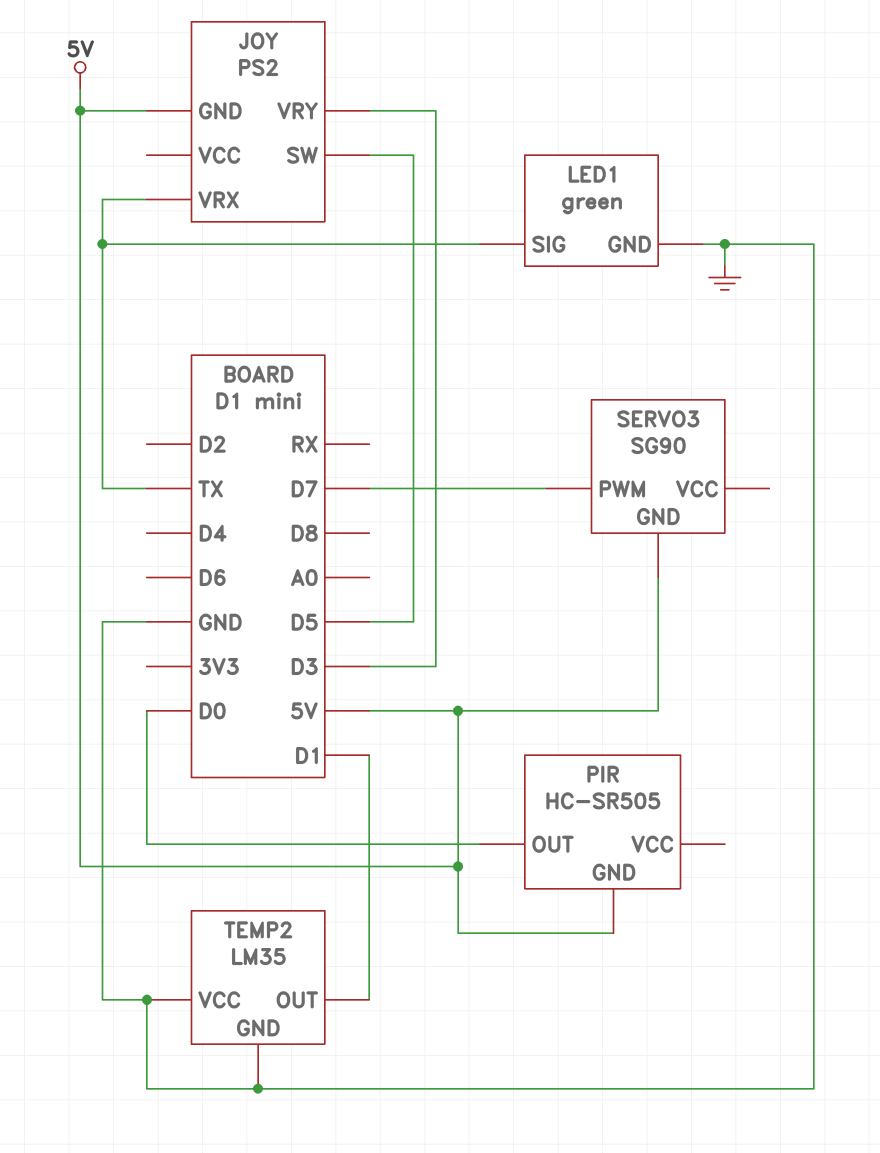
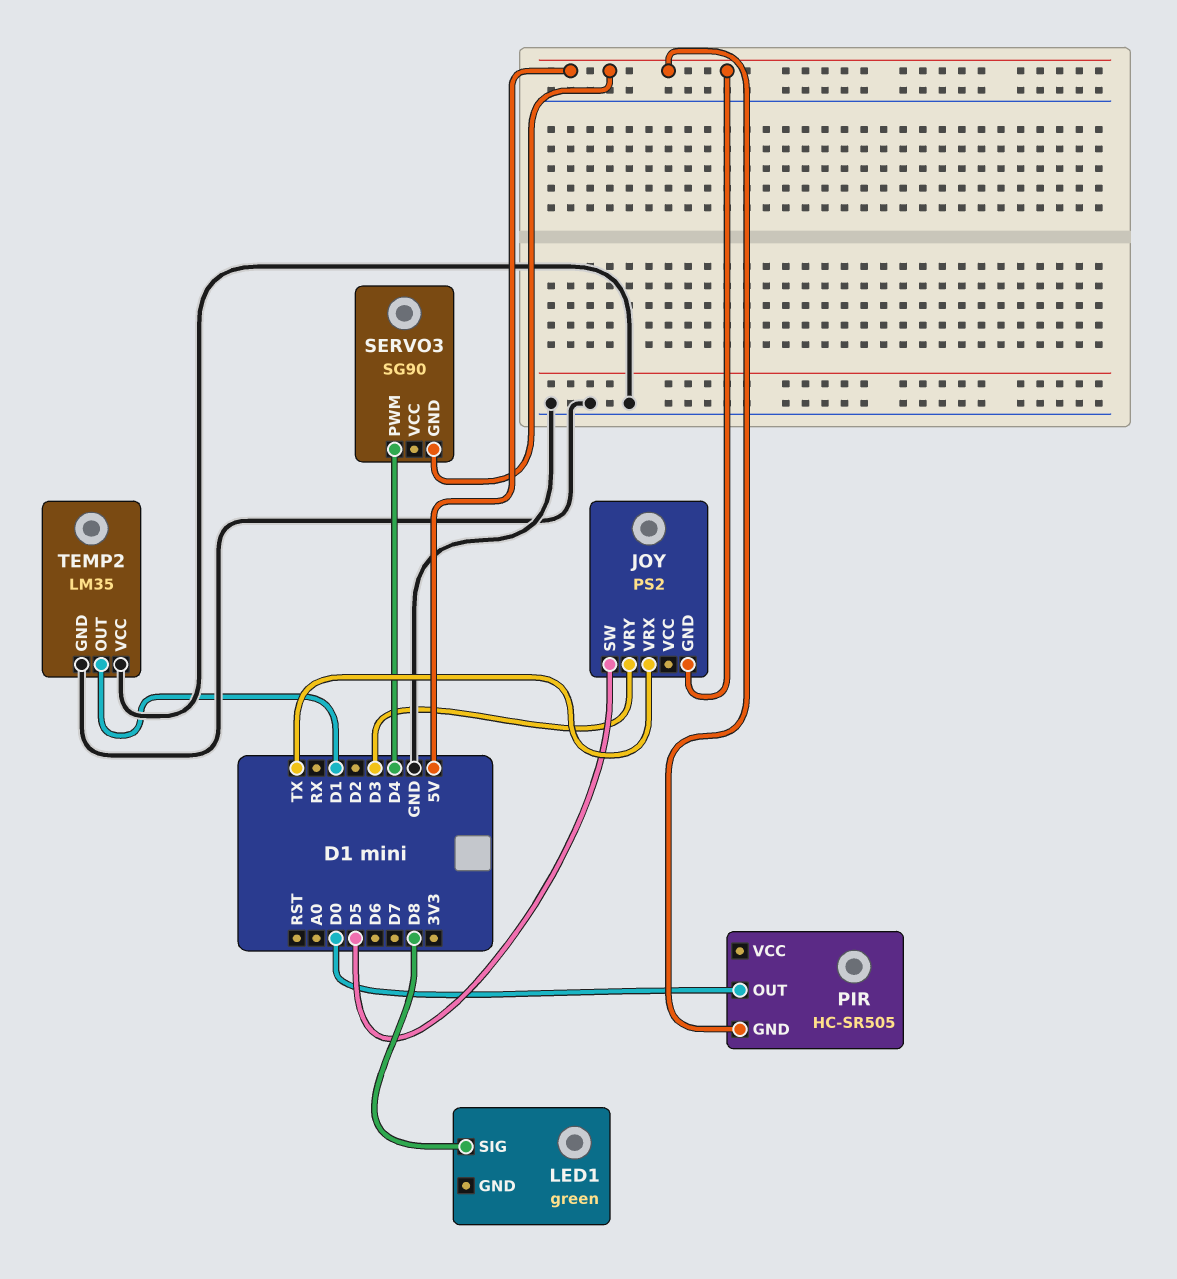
LED1 pin GND: GND -> none
LED1 pin SIG: TX -> D8
SERVO3 pin PWM: D7 -> D4

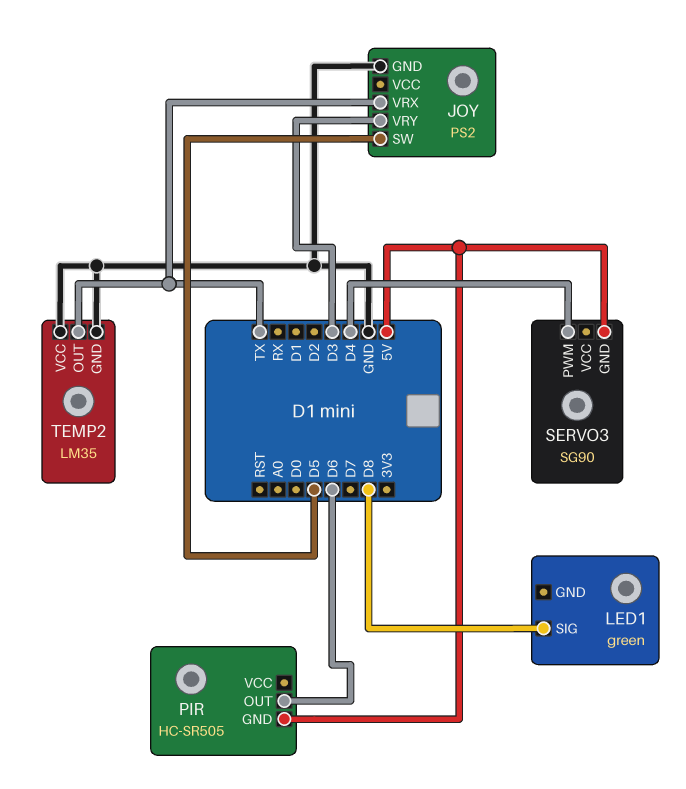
JOY pin GND: 5V -> GND
PIR pin OUT: D0 -> D6
TEMP2 pin OUT: D1 -> TX

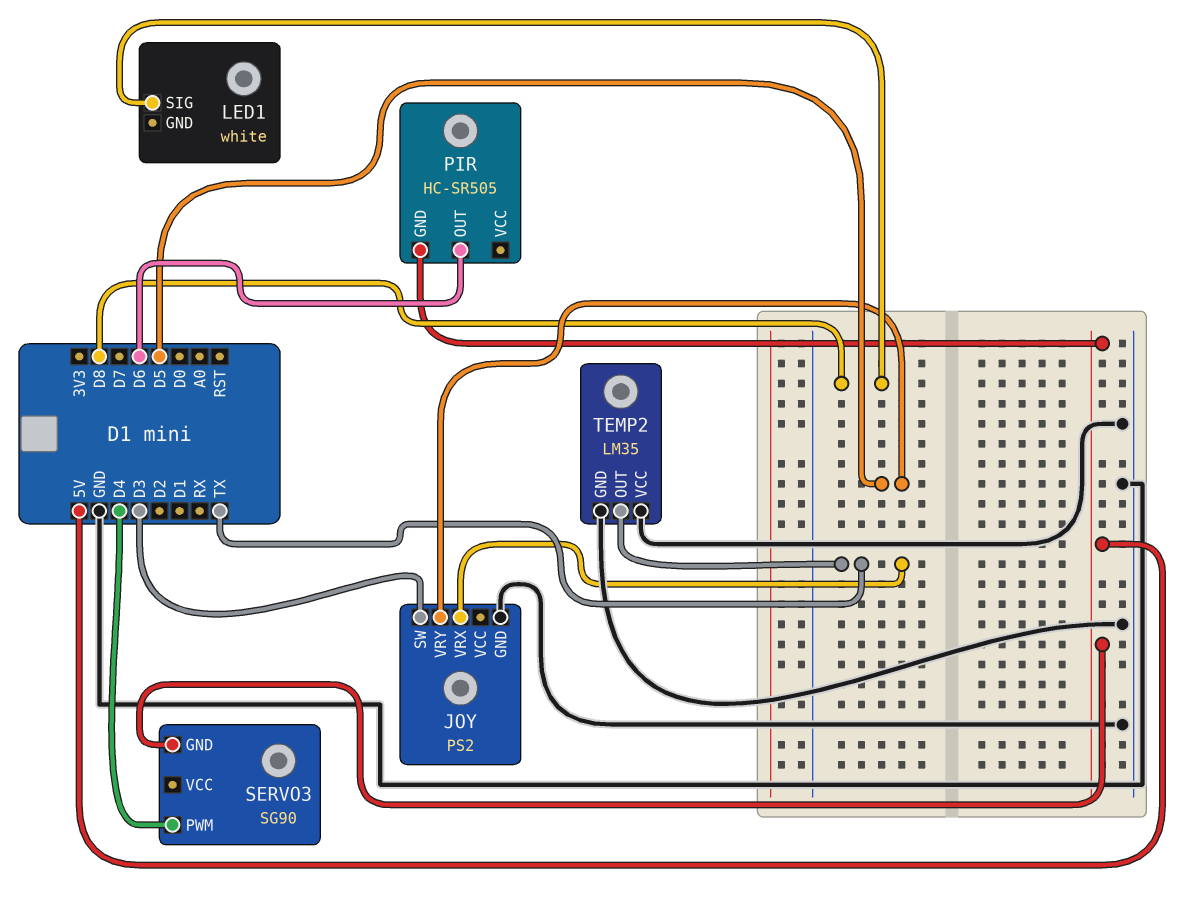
JOY pin SW: D5 -> D3
JOY pin VRY: D3 -> D5
LED1: green -> white

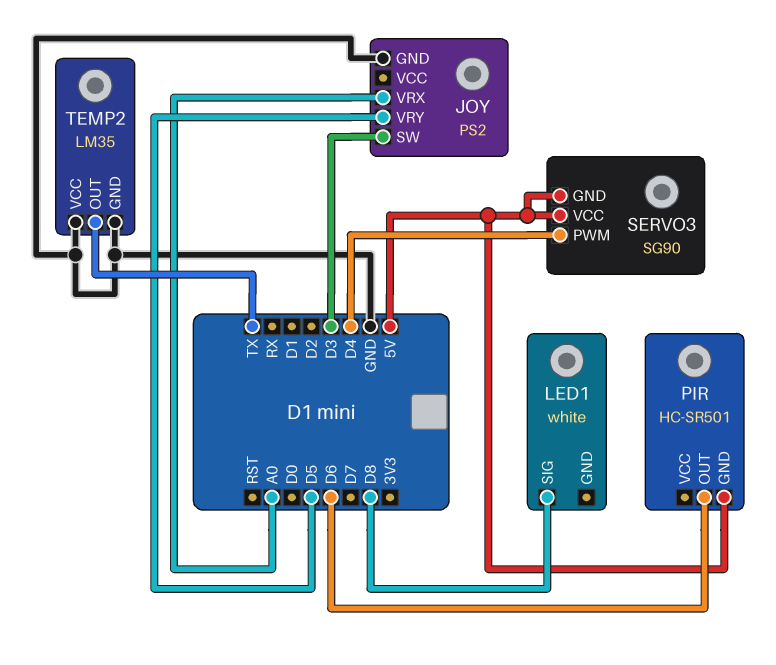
JOY pin VRX: TX -> A0
PIR: HC-SR505 -> HC-SR501
SERVO3 pin VCC: none -> 5V

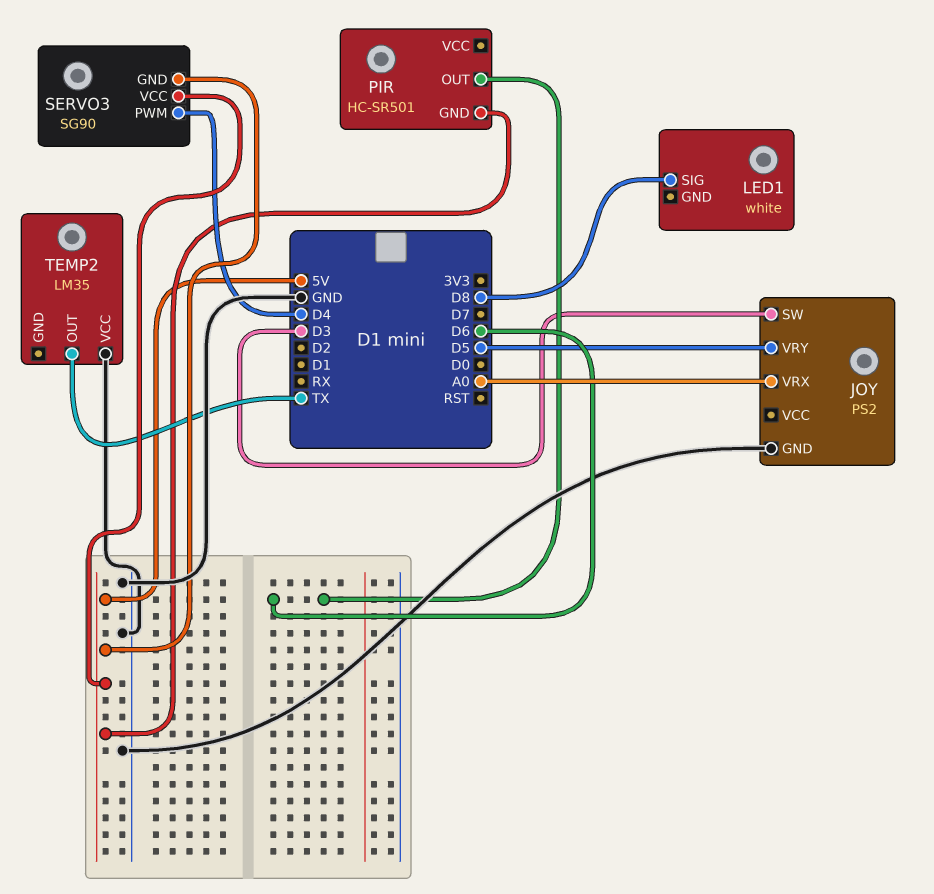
TEMP2 pin GND: GND -> none

